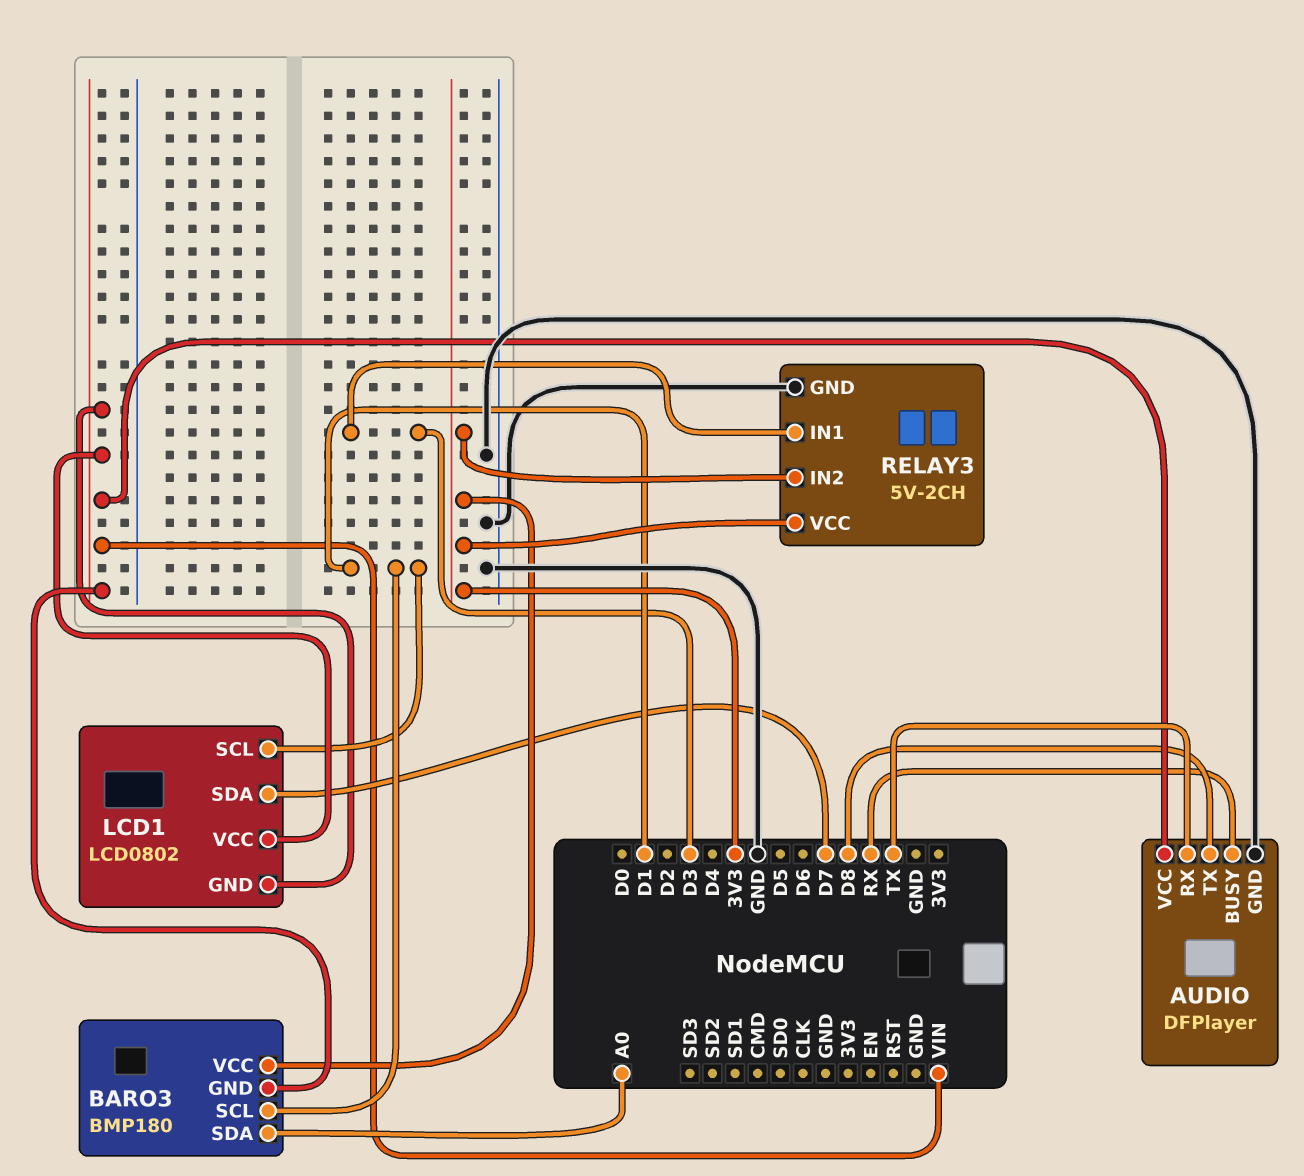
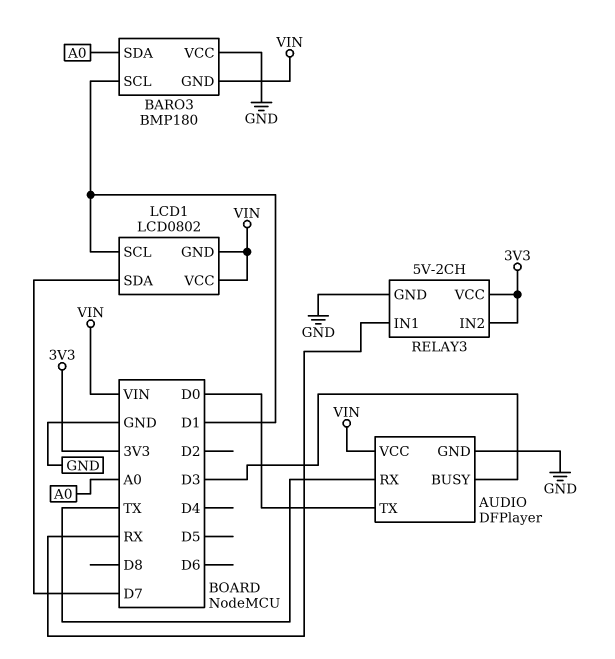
AUDIO pin BUSY: RX -> D3
AUDIO pin TX: D8 -> D0
BARO3 pin VCC: 3V3 -> GND
RELAY3 pin IN1: D3 -> RX

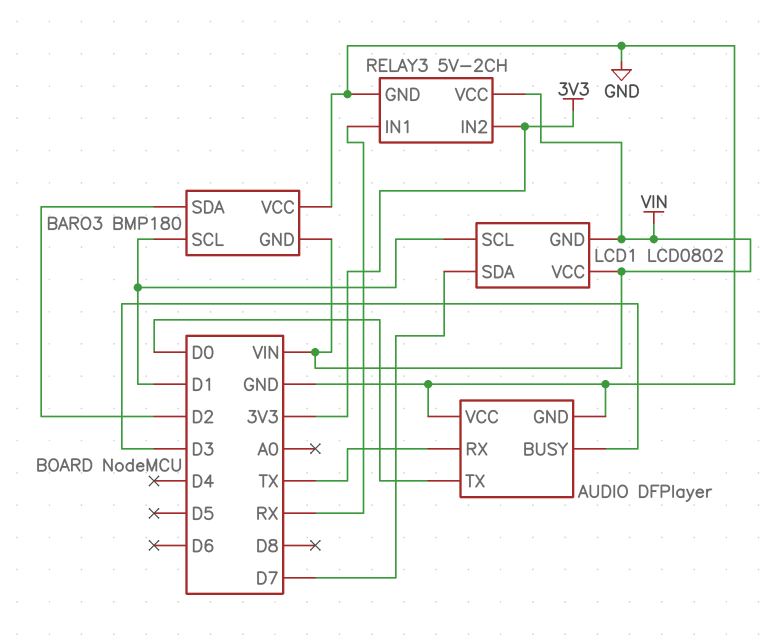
AUDIO pin VCC: VIN -> GND
BARO3 pin SDA: A0 -> D2
RELAY3 pin VCC: 3V3 -> VIN

